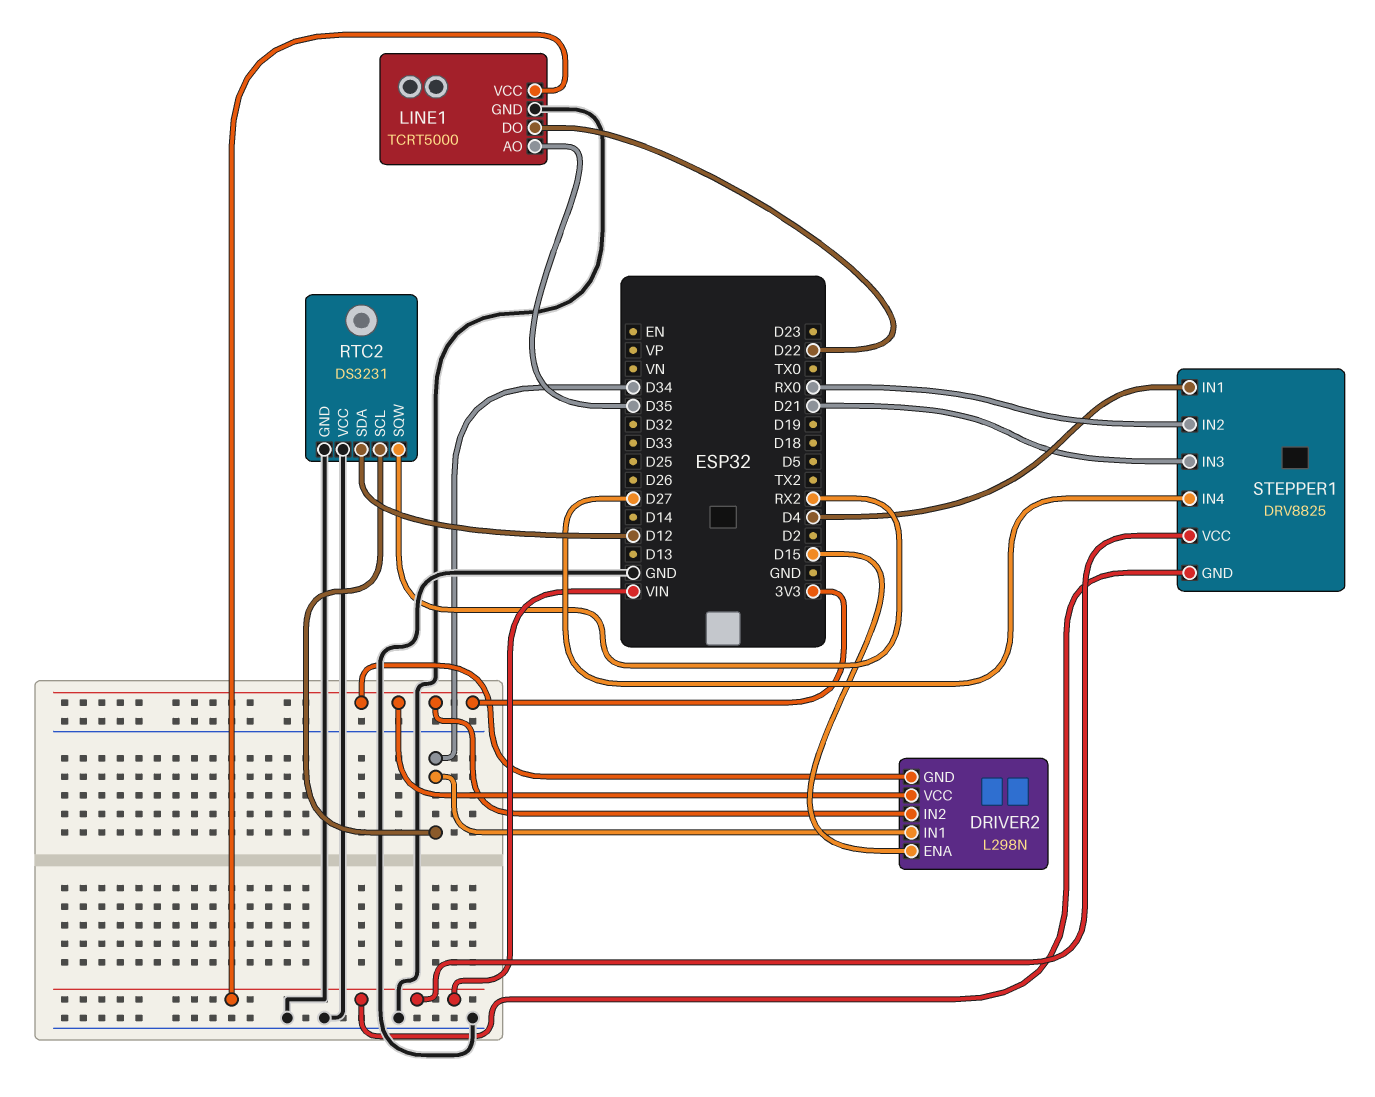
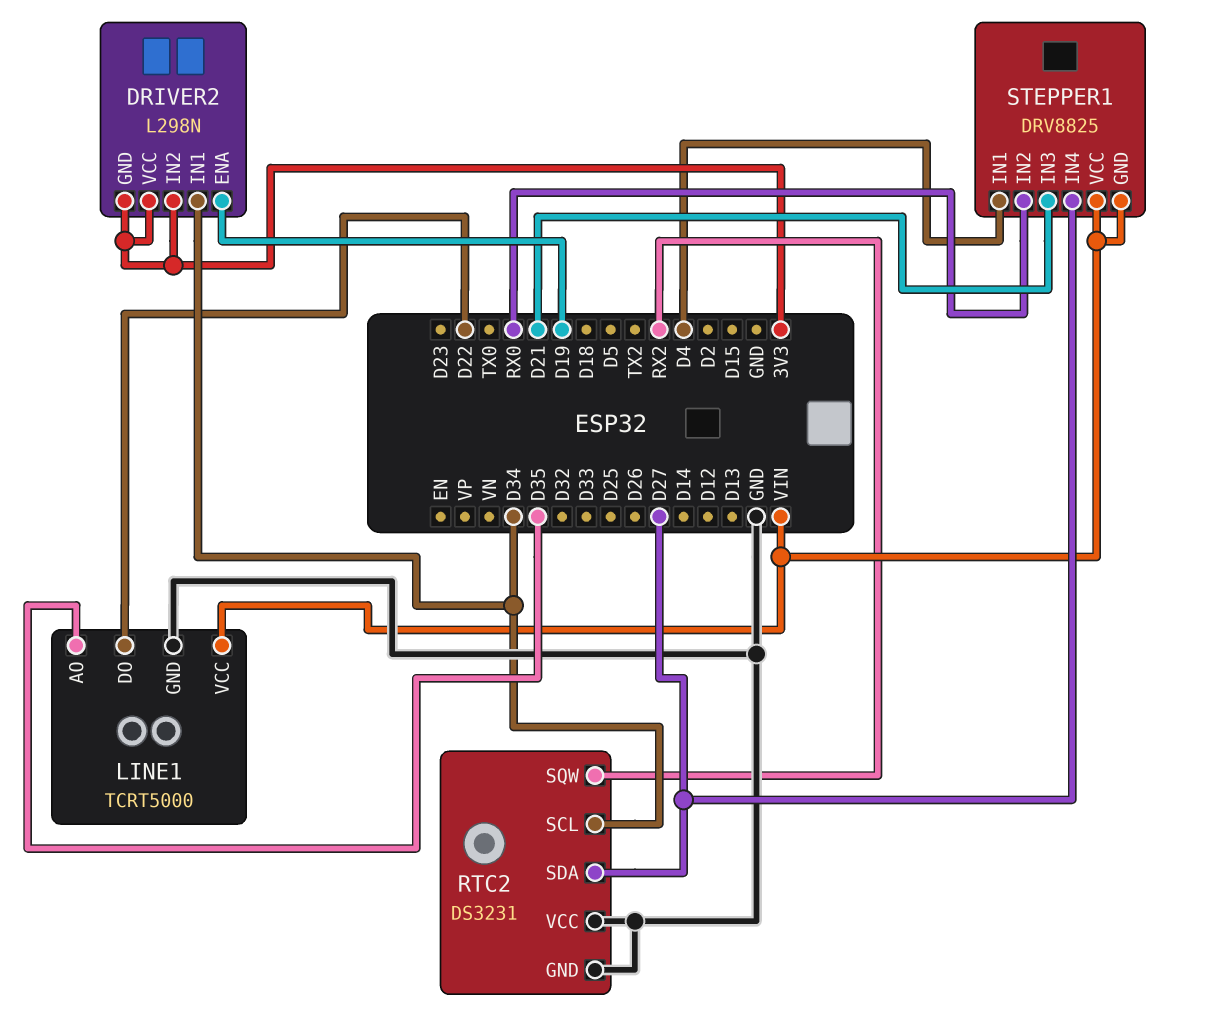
DRIVER2 pin ENA: D15 -> D19
RTC2 pin SDA: D12 -> D27

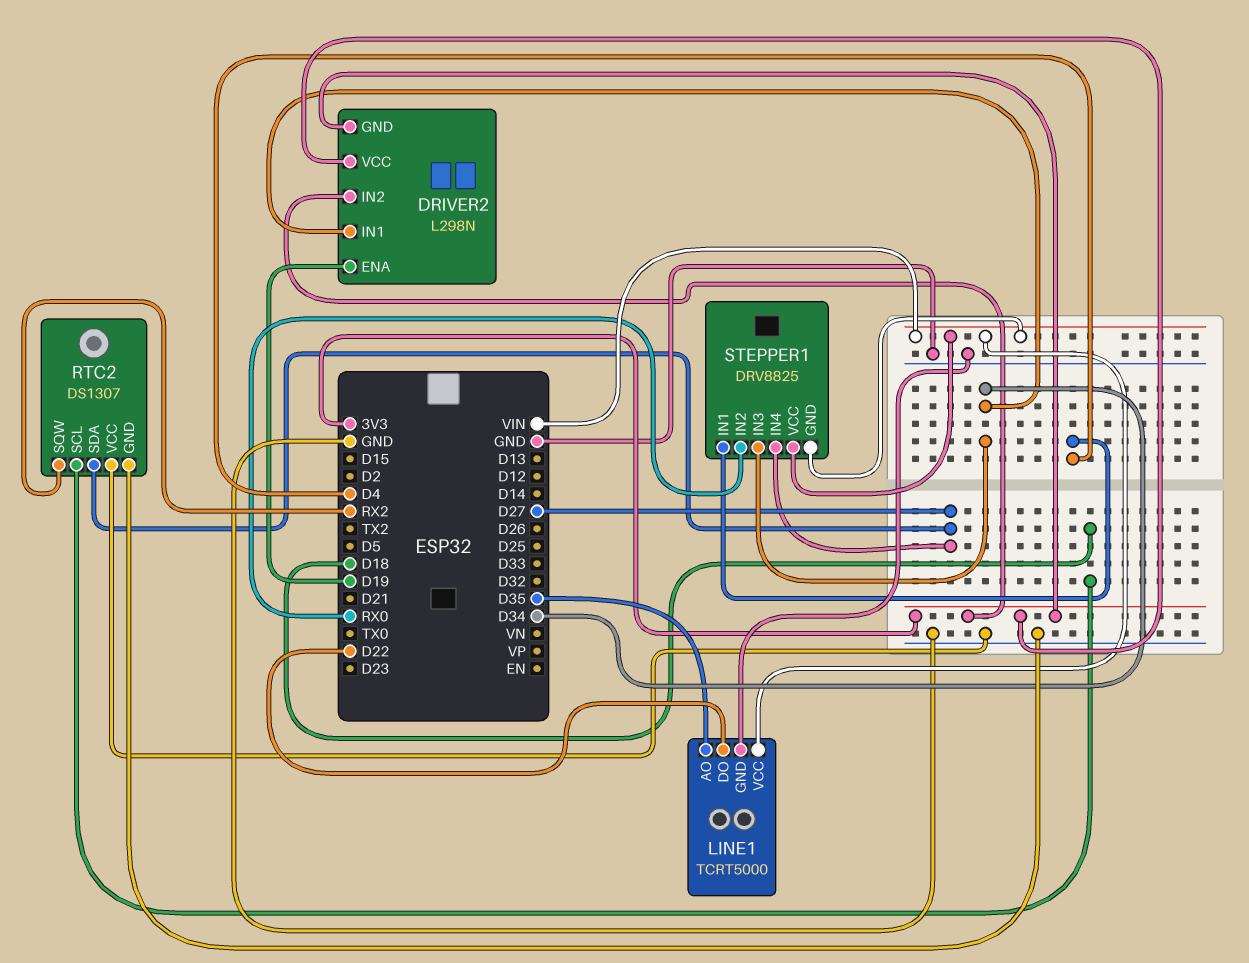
RTC2: DS3231 -> DS1307
RTC2 pin SCL: D34 -> D18
STEPPER1 pin IN3: D21 -> D34

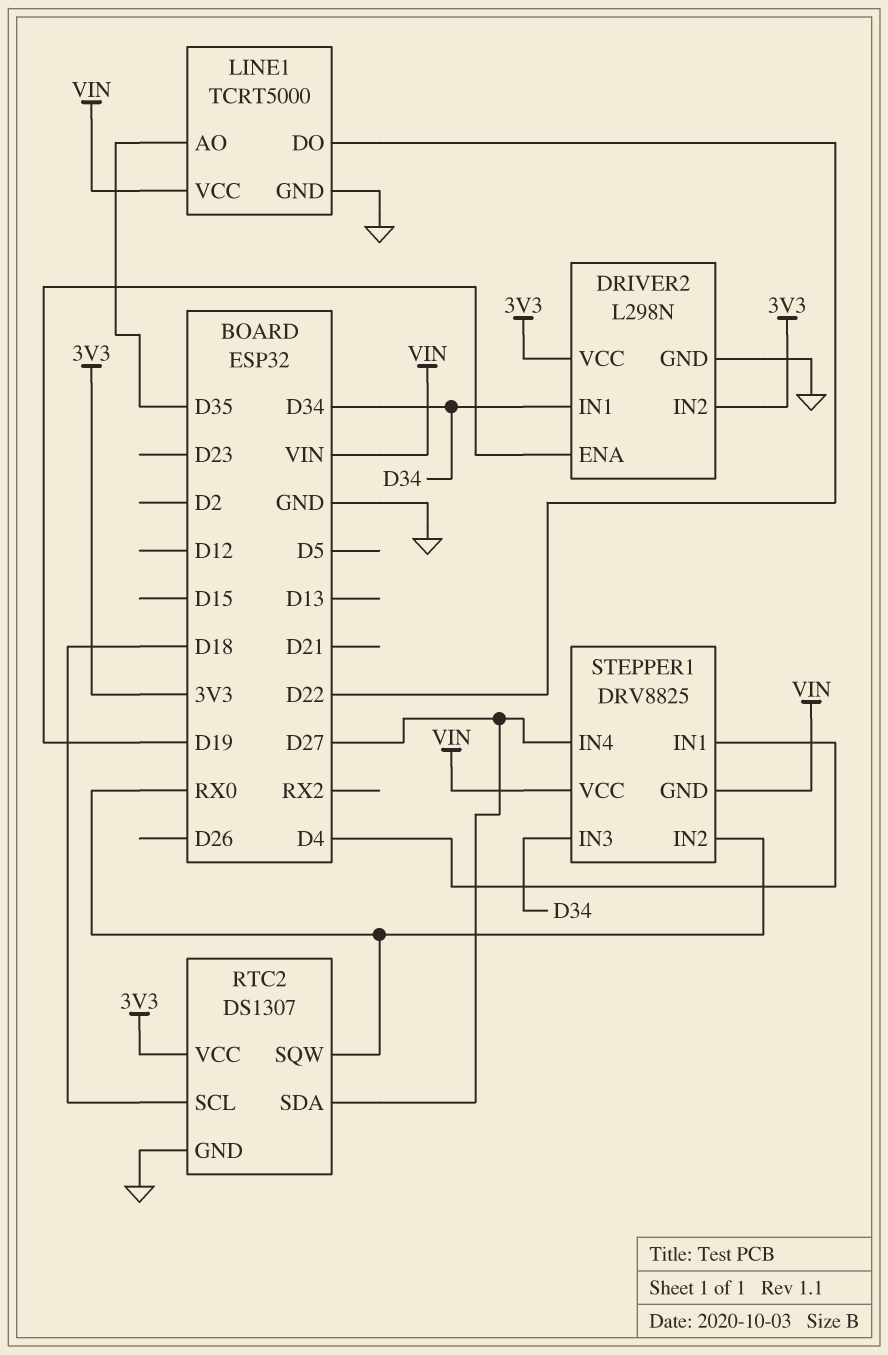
DRIVER2 pin GND: 3V3 -> GND
RTC2 pin SQW: RX2 -> RX0
RTC2 pin VCC: GND -> 3V3

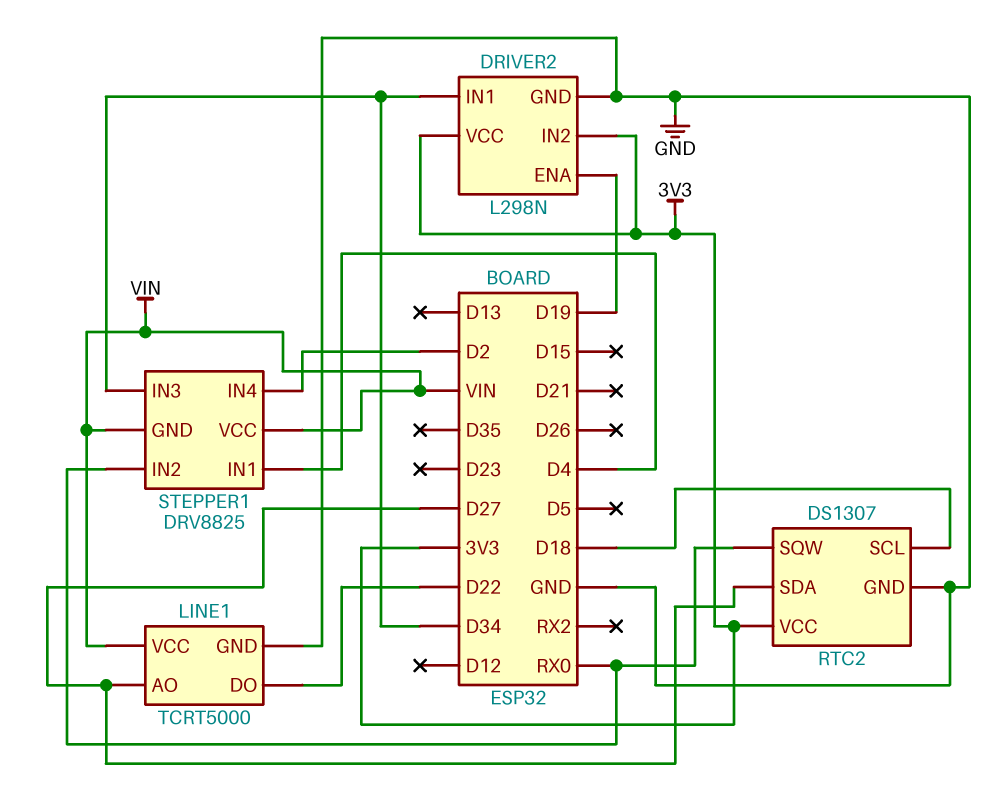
LINE1 pin AO: D35 -> D27
STEPPER1 pin IN4: D27 -> D2

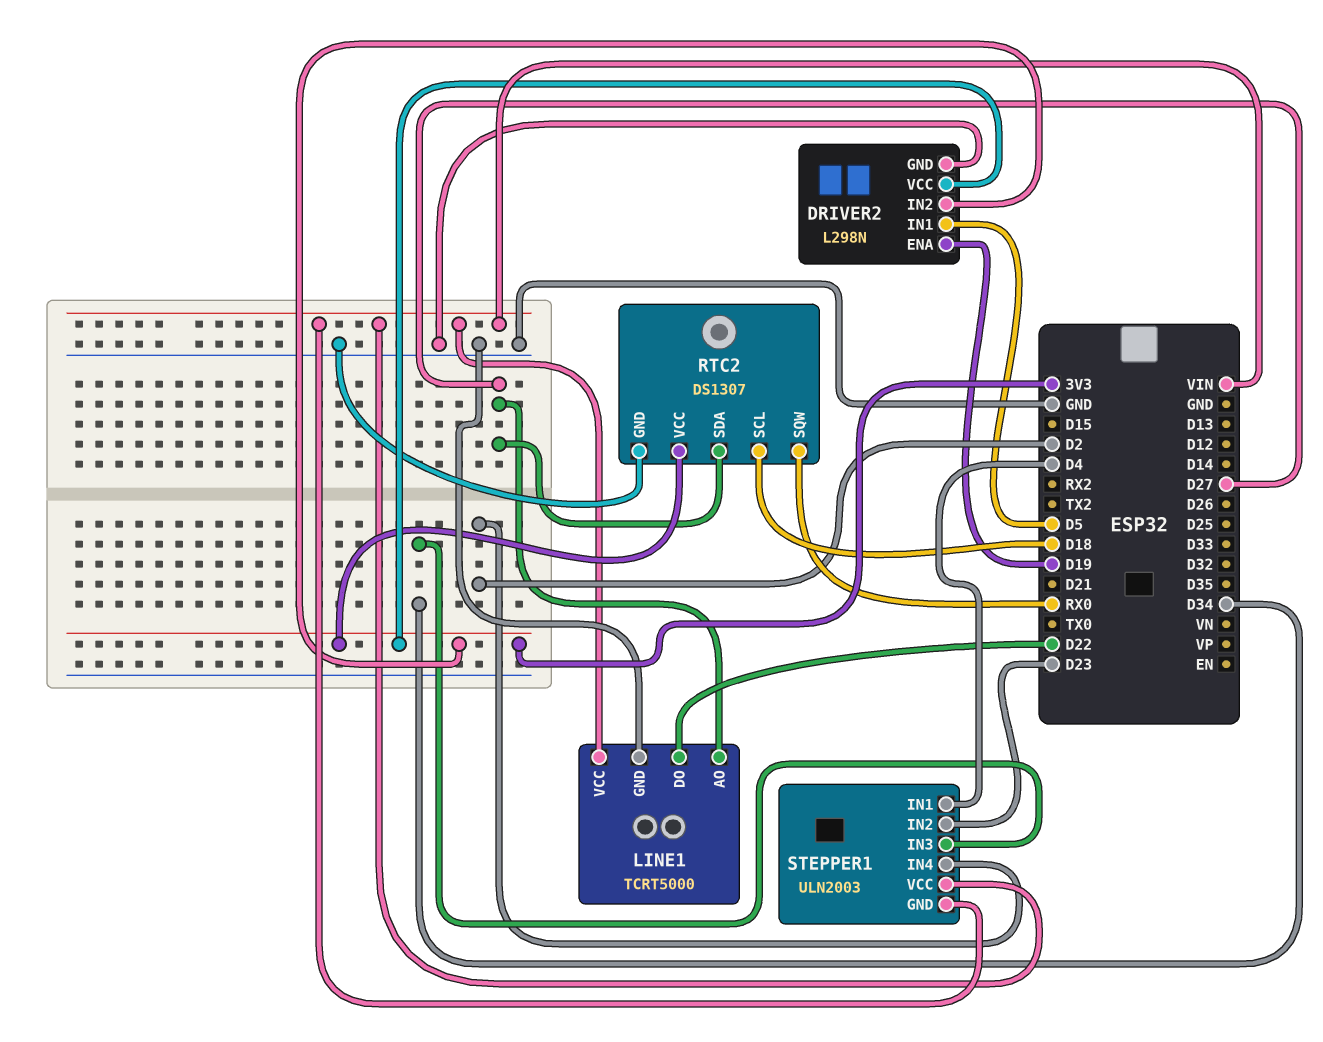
DRIVER2 pin IN1: D34 -> D5
STEPPER1: DRV8825 -> ULN2003
STEPPER1 pin IN2: RX0 -> D23

